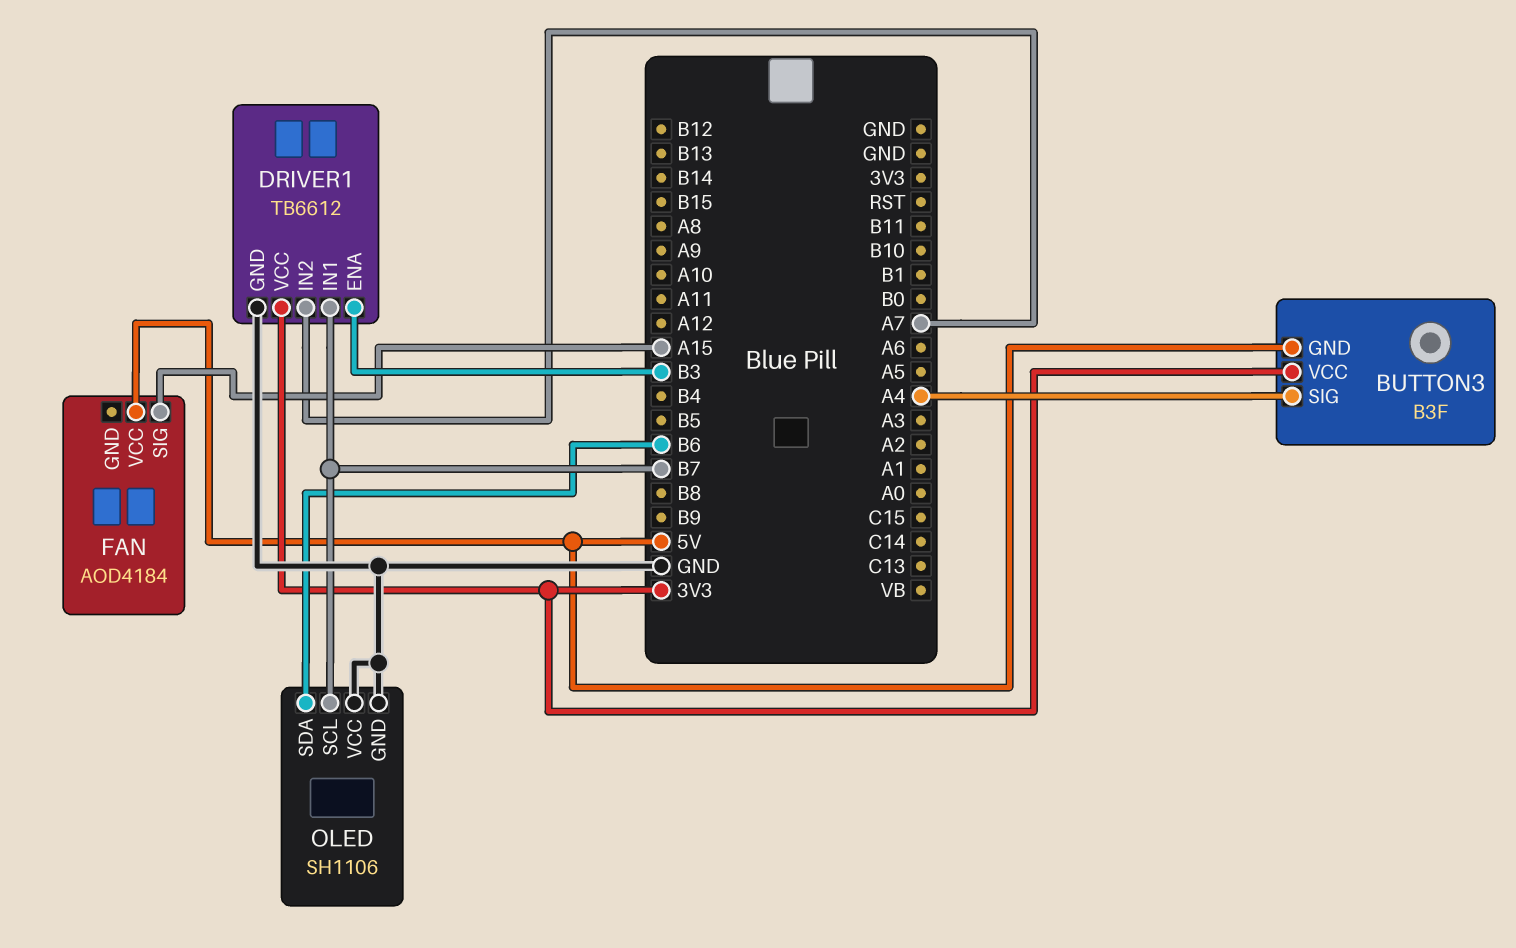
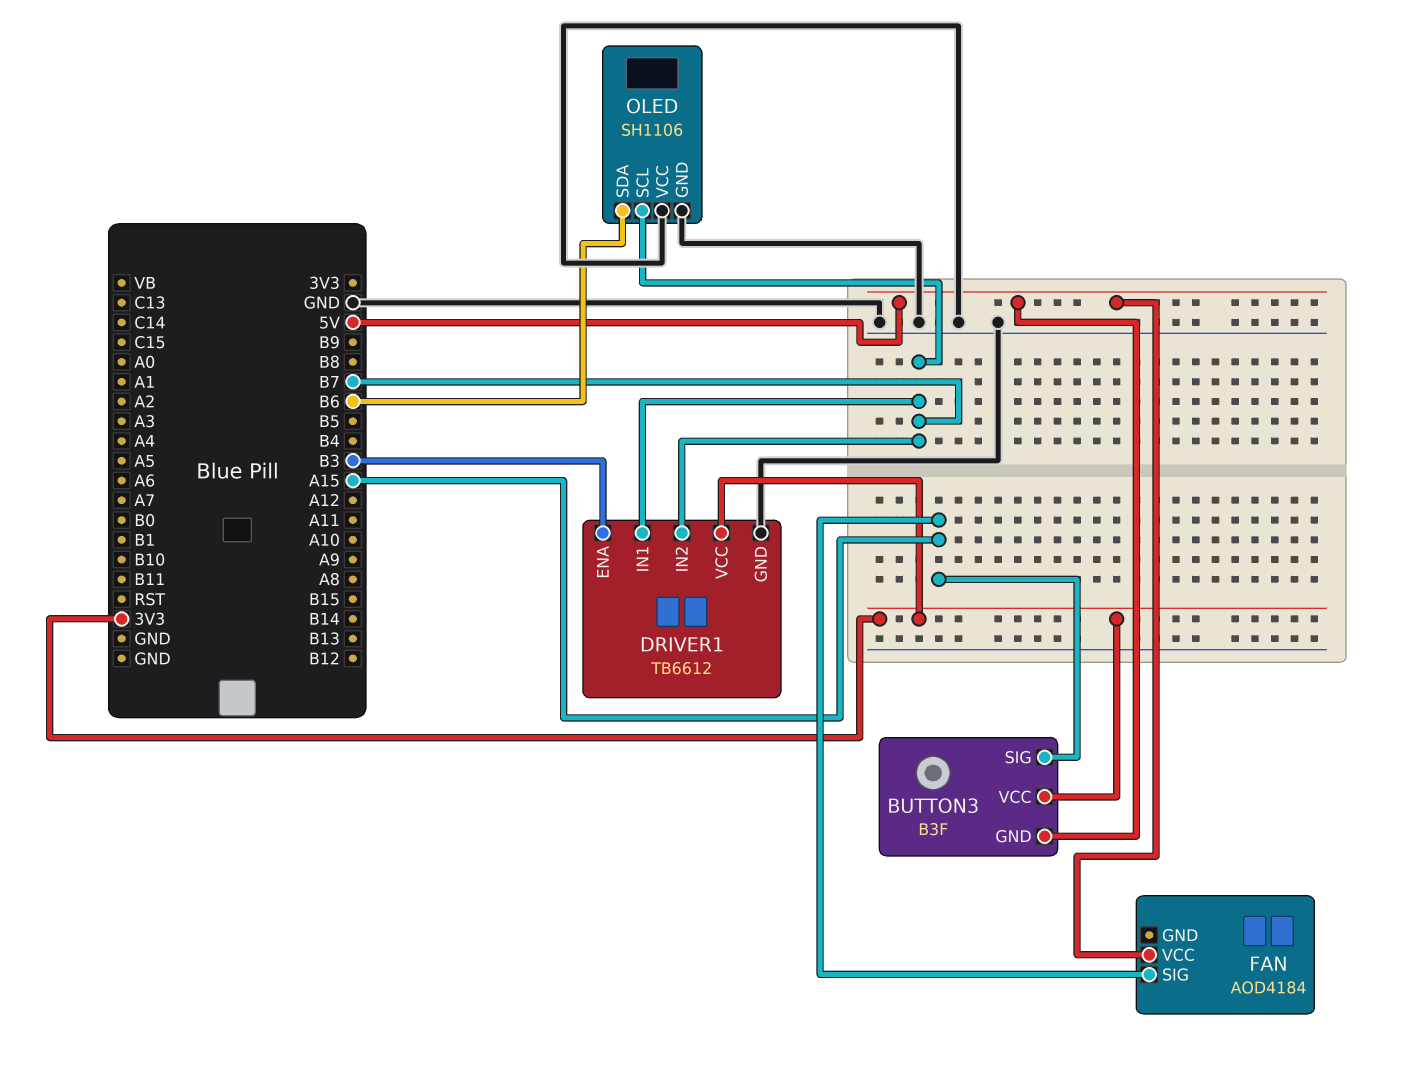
BUTTON3 pin SIG: A4 -> A15
DRIVER1 pin IN2: A7 -> B7

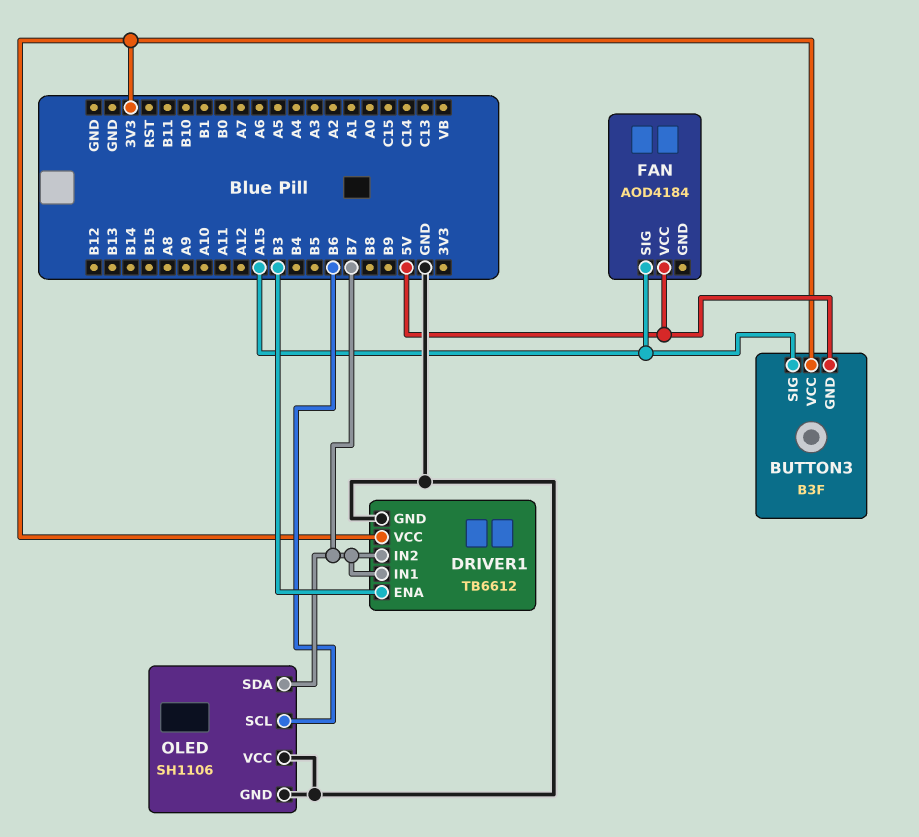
OLED pin SCL: B7 -> B6
OLED pin SDA: B6 -> B7

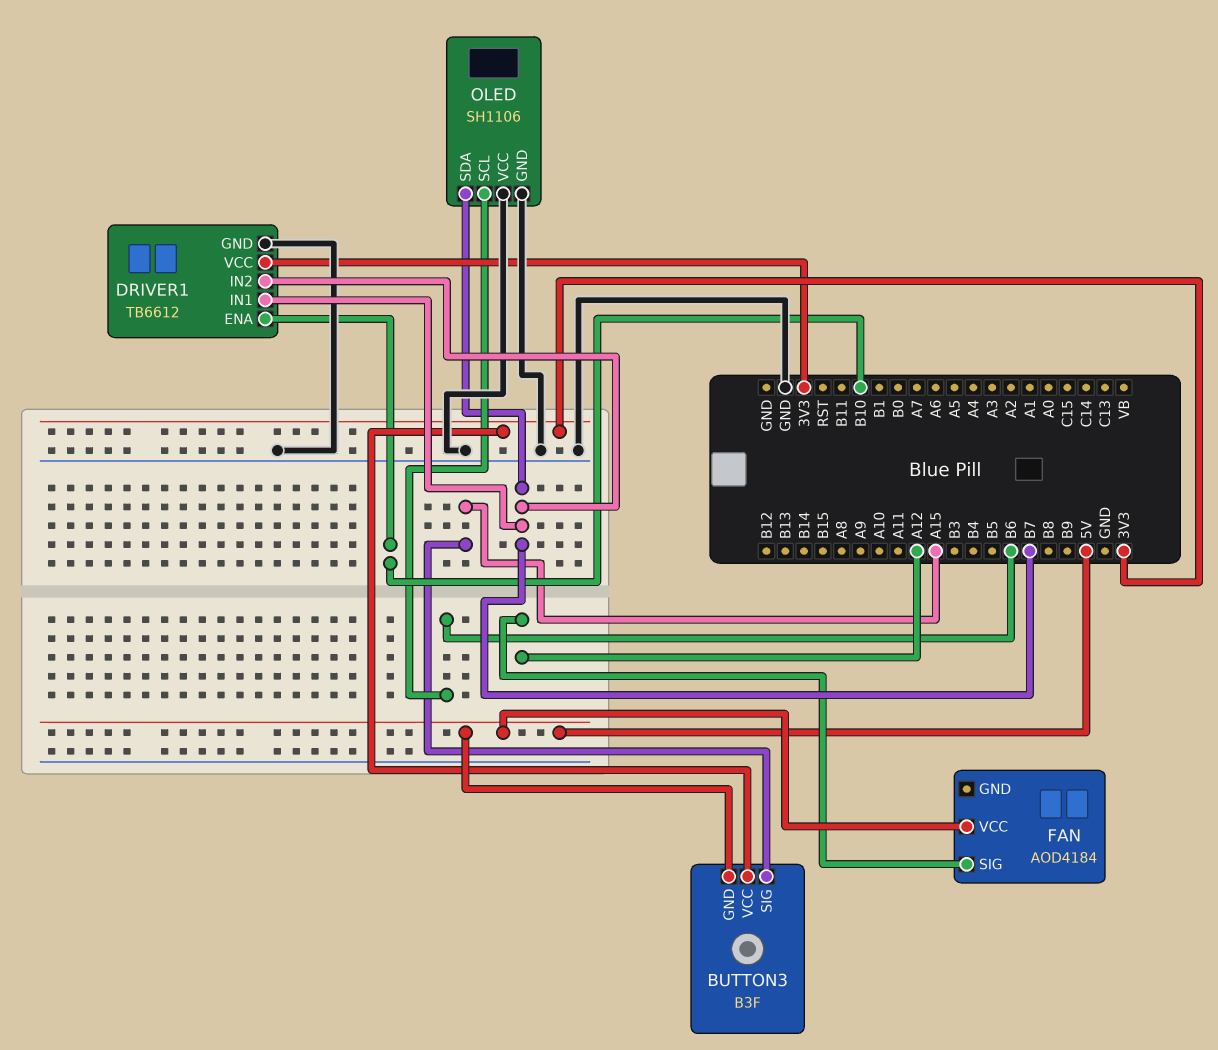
DRIVER1 pin ENA: B3 -> B10
FAN pin SIG: A15 -> A12

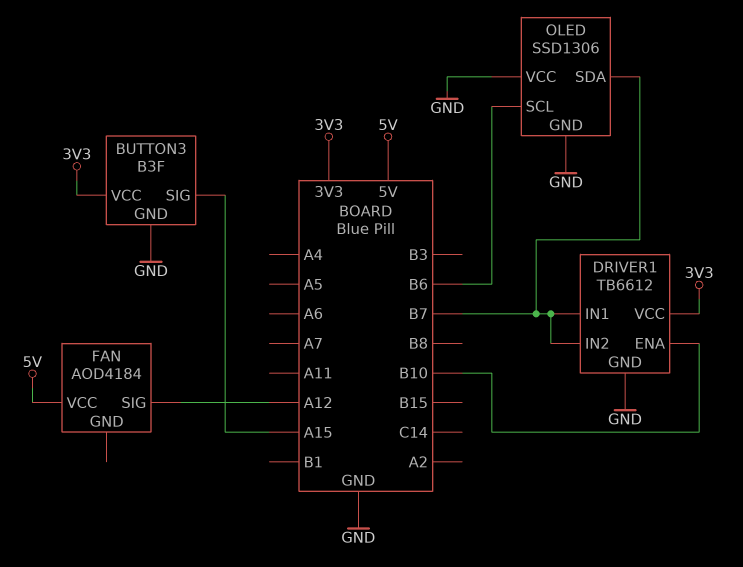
BUTTON3 pin GND: 5V -> GND
OLED: SH1106 -> SSD1306

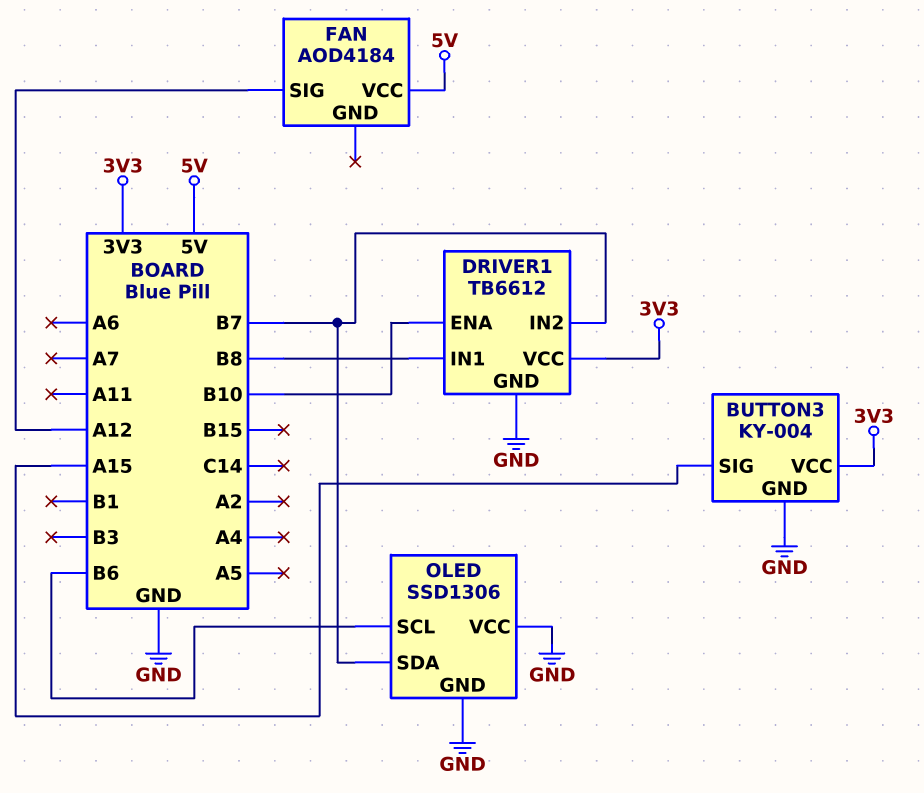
BUTTON3: B3F -> KY-004
DRIVER1 pin IN1: B7 -> B8

